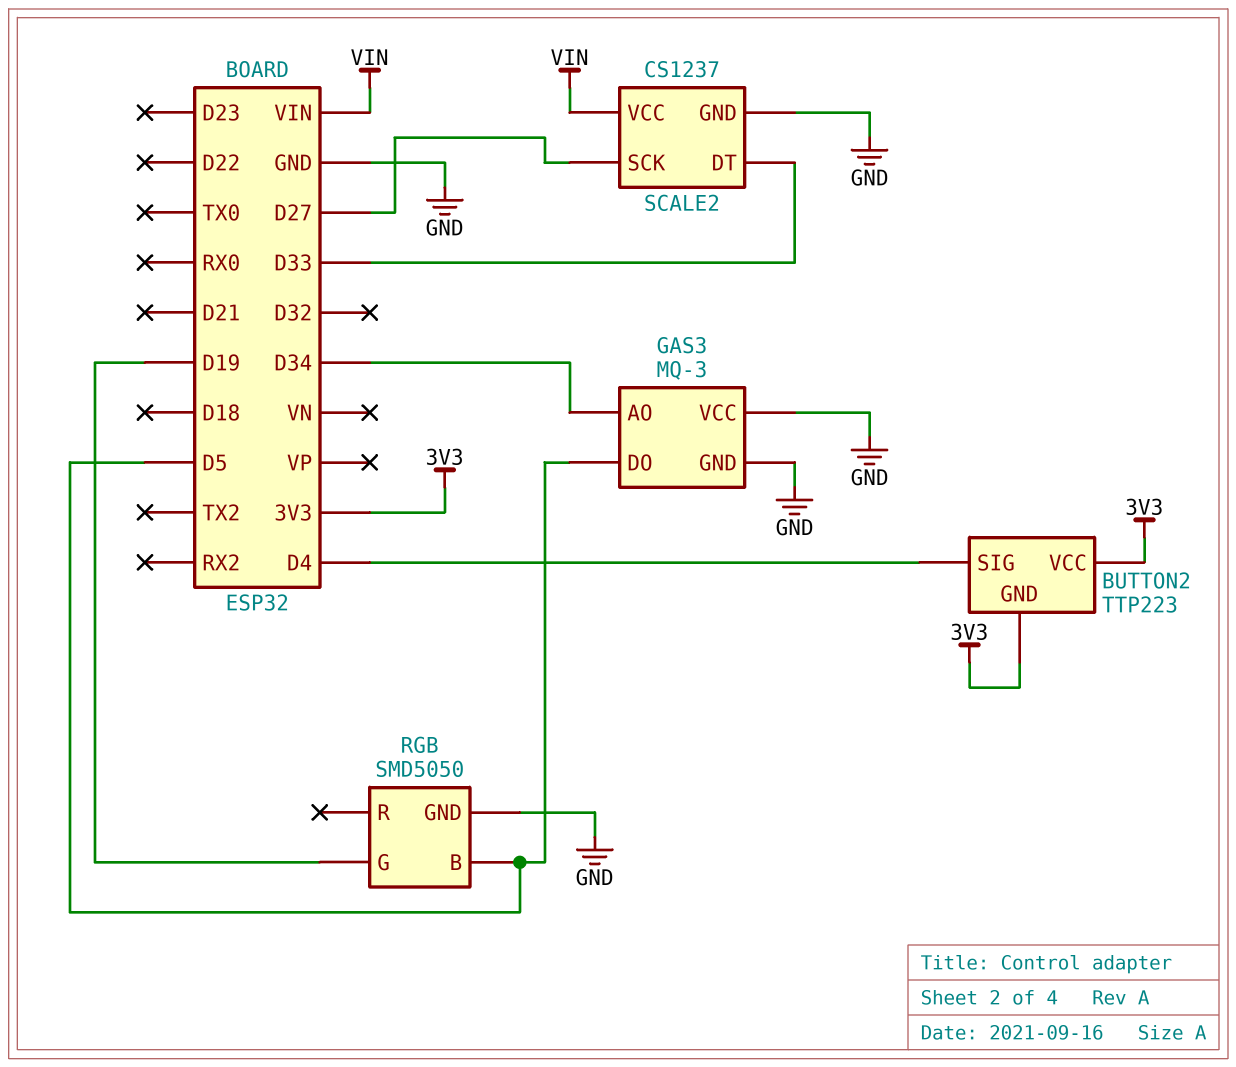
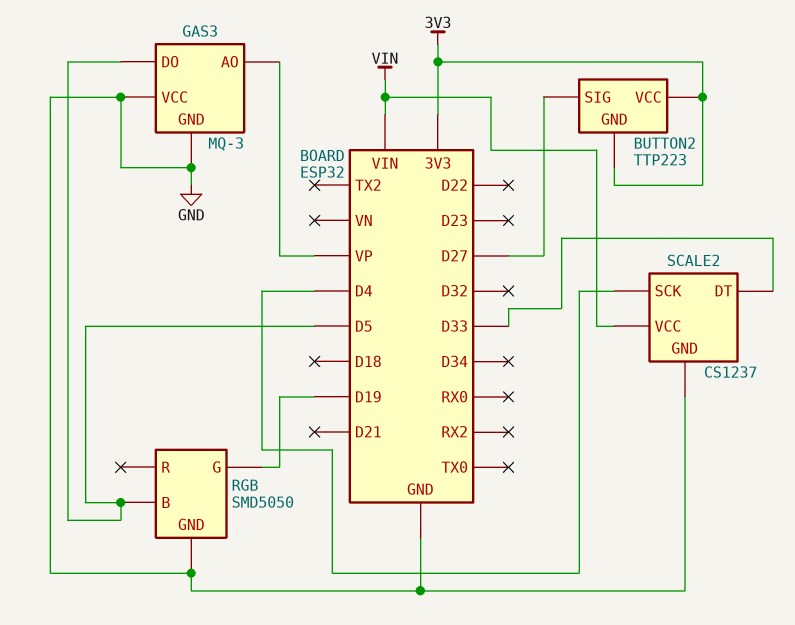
BUTTON2 pin SIG: D4 -> D27
GAS3 pin AO: D34 -> VP
SCALE2 pin SCK: D27 -> D4

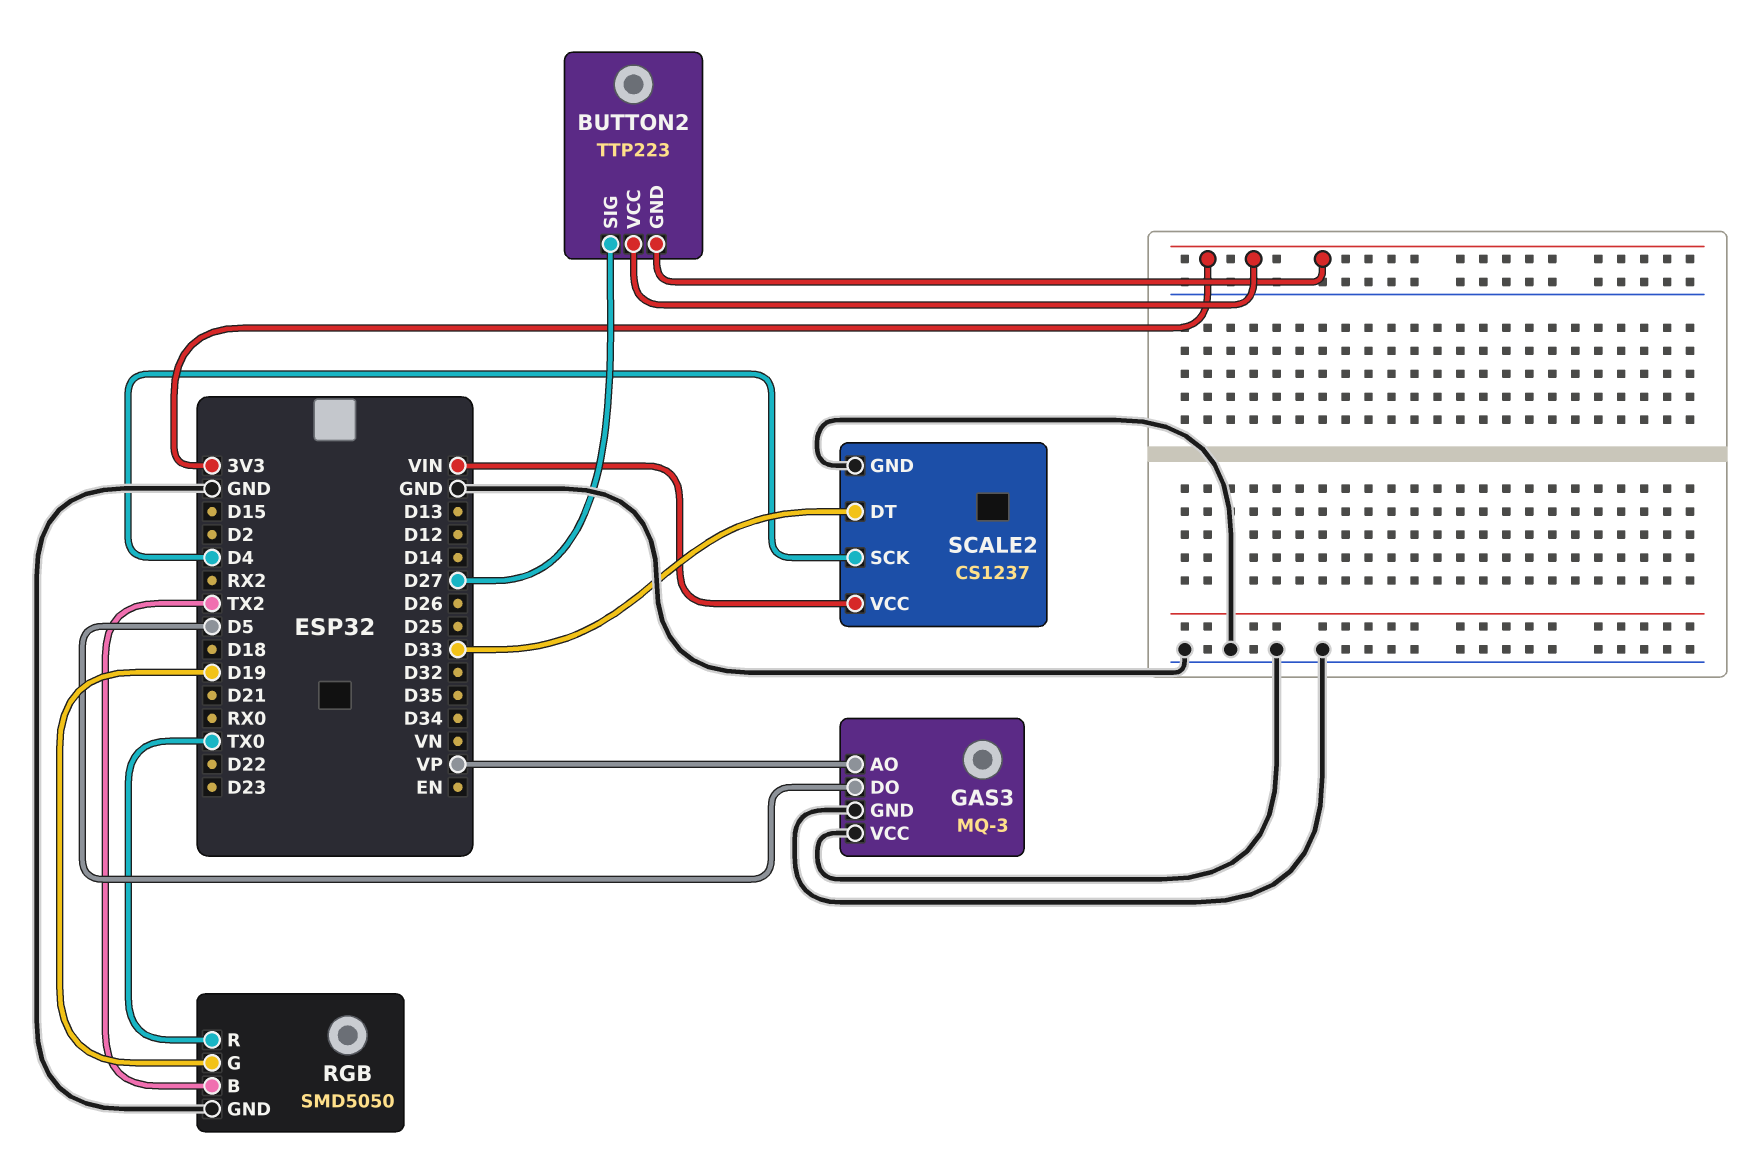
RGB pin B: D5 -> TX2
RGB pin R: none -> TX0

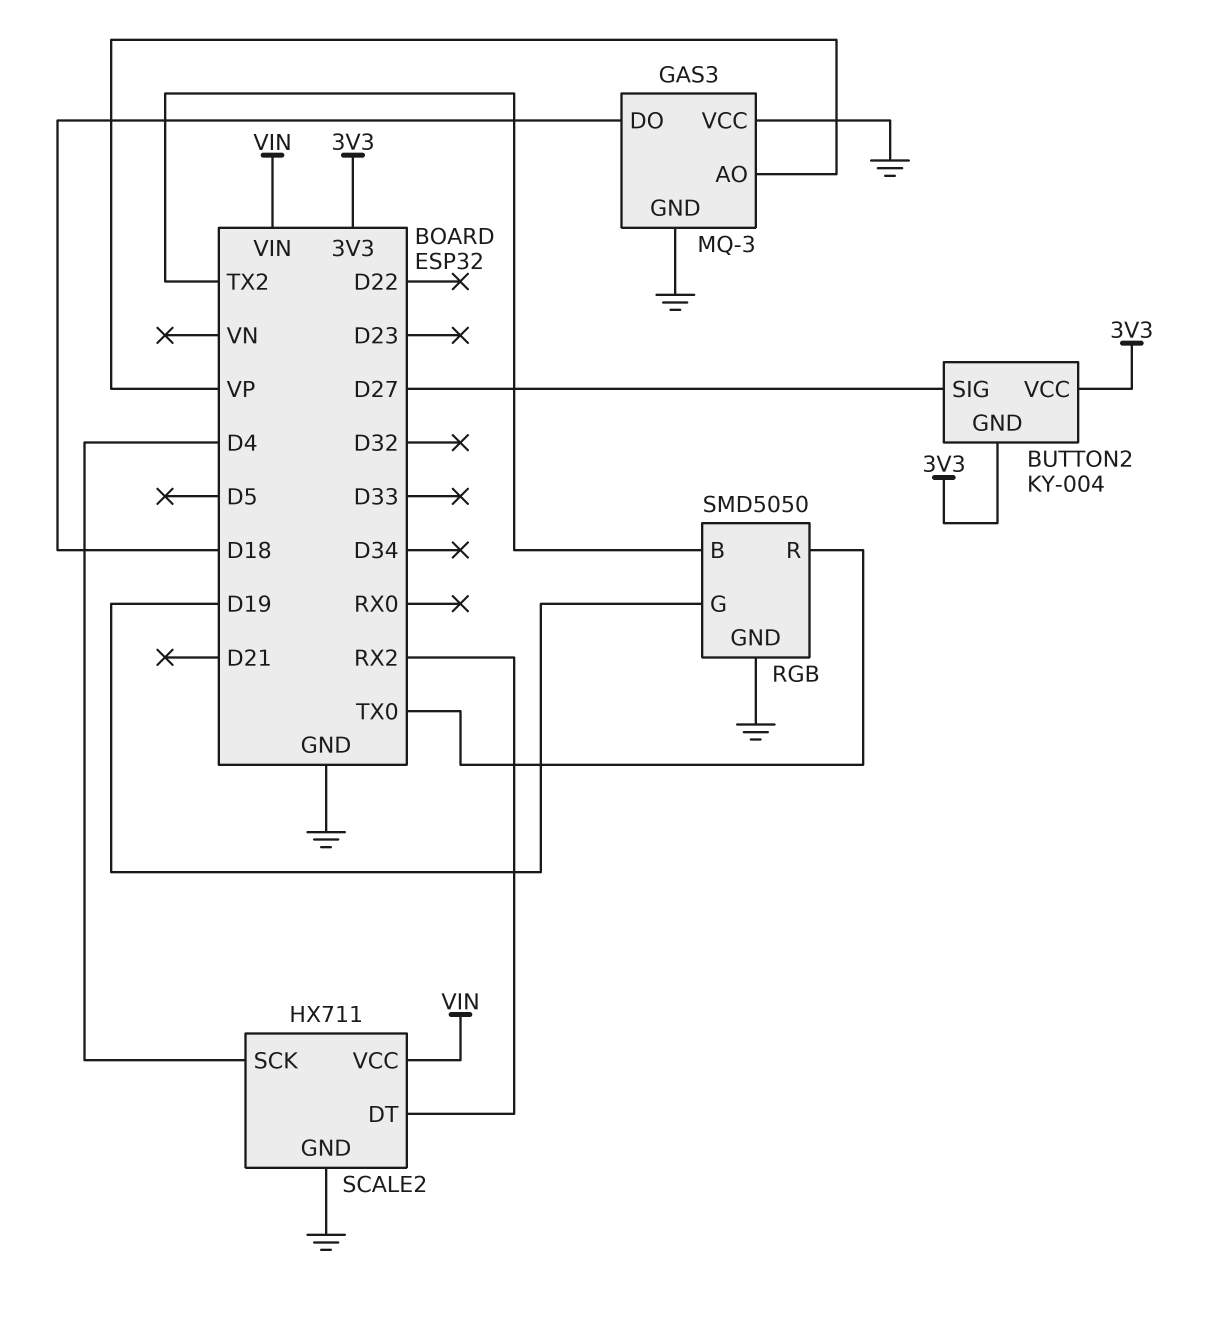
BUTTON2: TTP223 -> KY-004
GAS3 pin DO: D5 -> D18
SCALE2: CS1237 -> HX711
SCALE2 pin DT: D33 -> RX2

